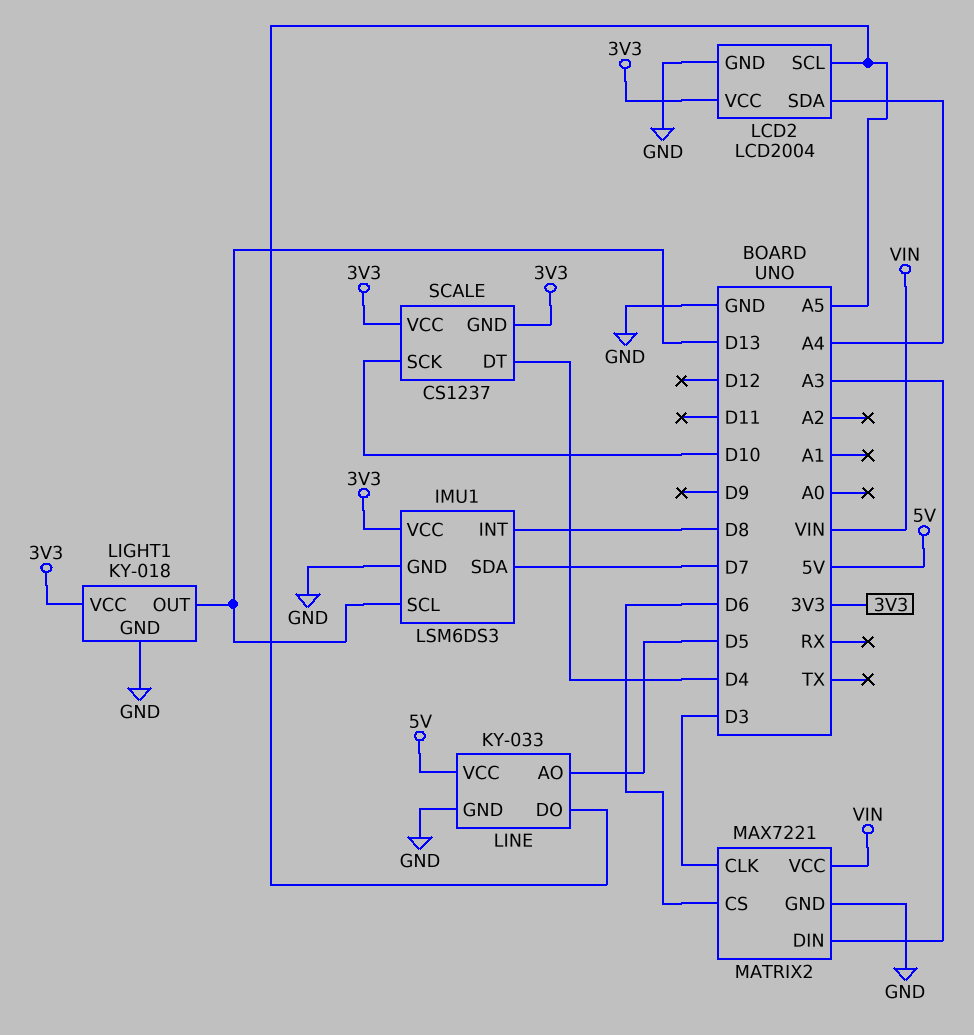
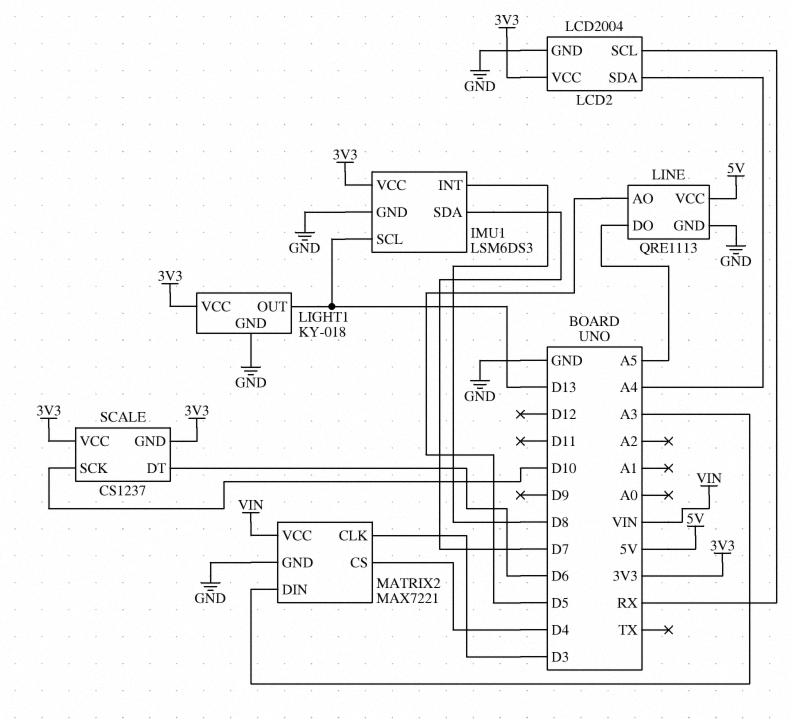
LCD2 pin SCL: A5 -> RX
LINE: KY-033 -> QRE1113
MATRIX2 pin CS: D6 -> D4
SCALE pin DT: D4 -> D6

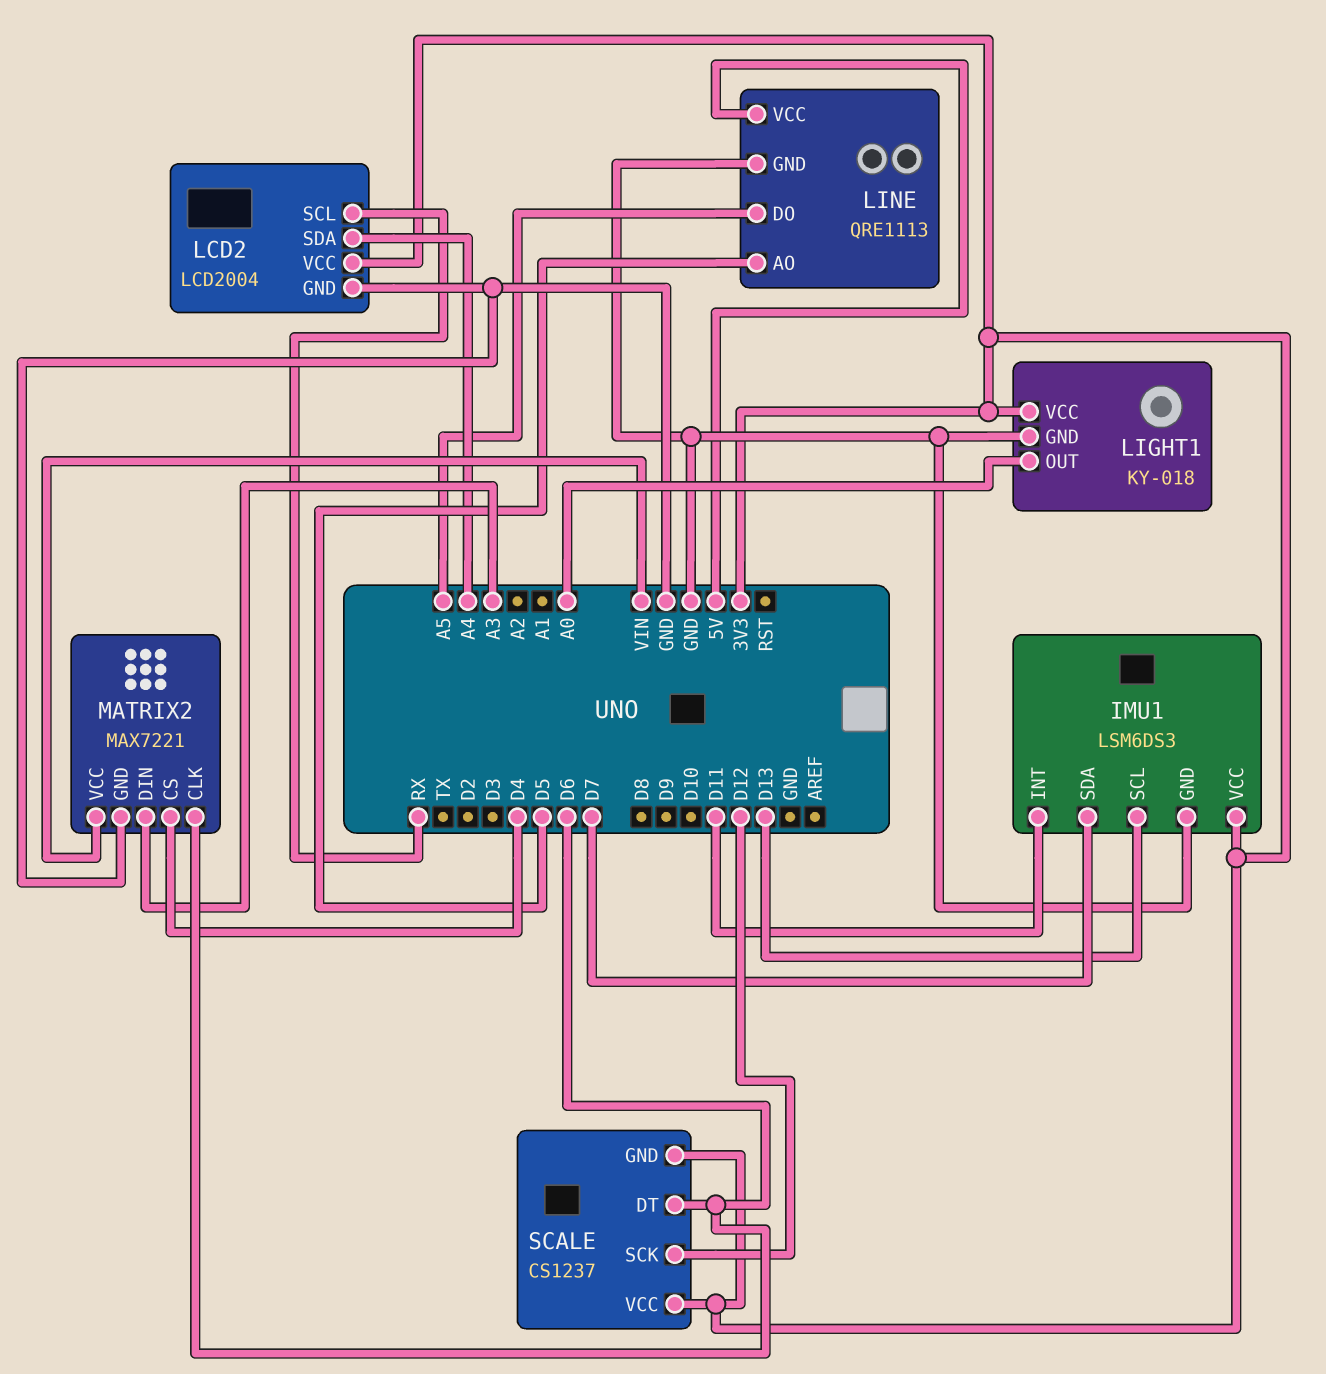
IMU1 pin INT: D8 -> D11
LIGHT1 pin OUT: D13 -> A0
MATRIX2 pin CLK: D3 -> D6
SCALE pin SCK: D10 -> D12

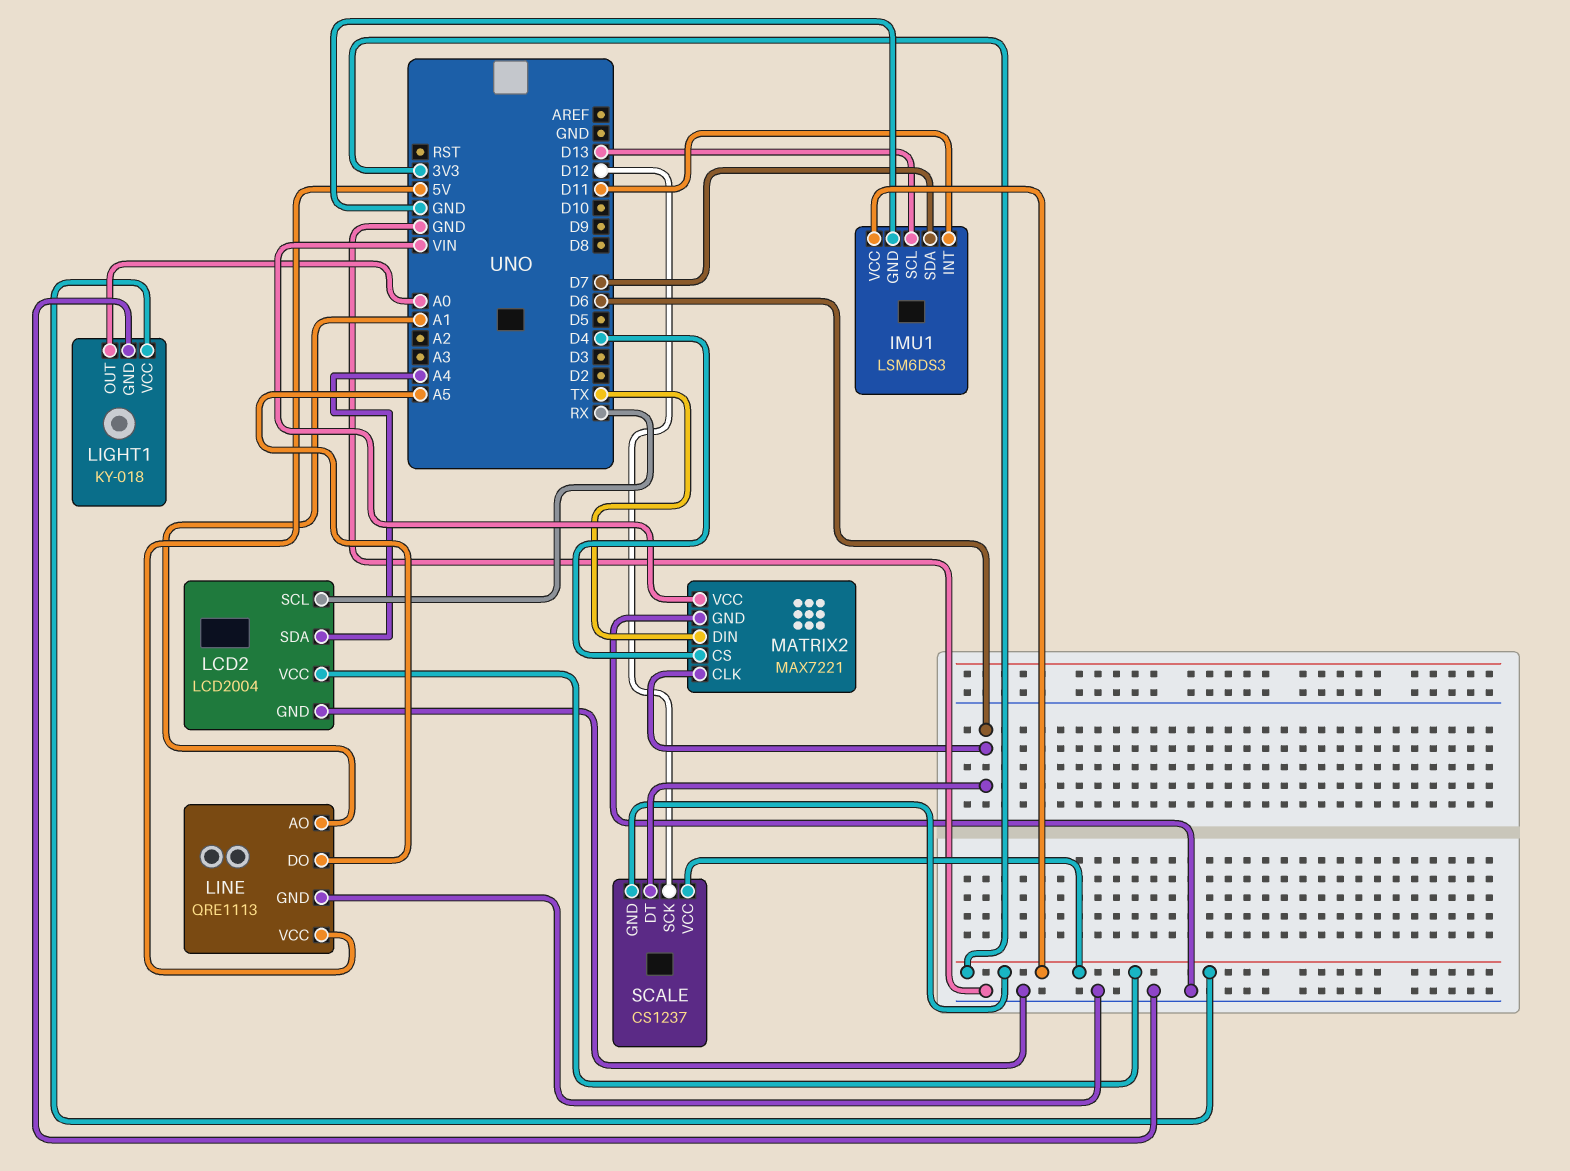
LINE pin AO: D5 -> A1
MATRIX2 pin DIN: A3 -> TX

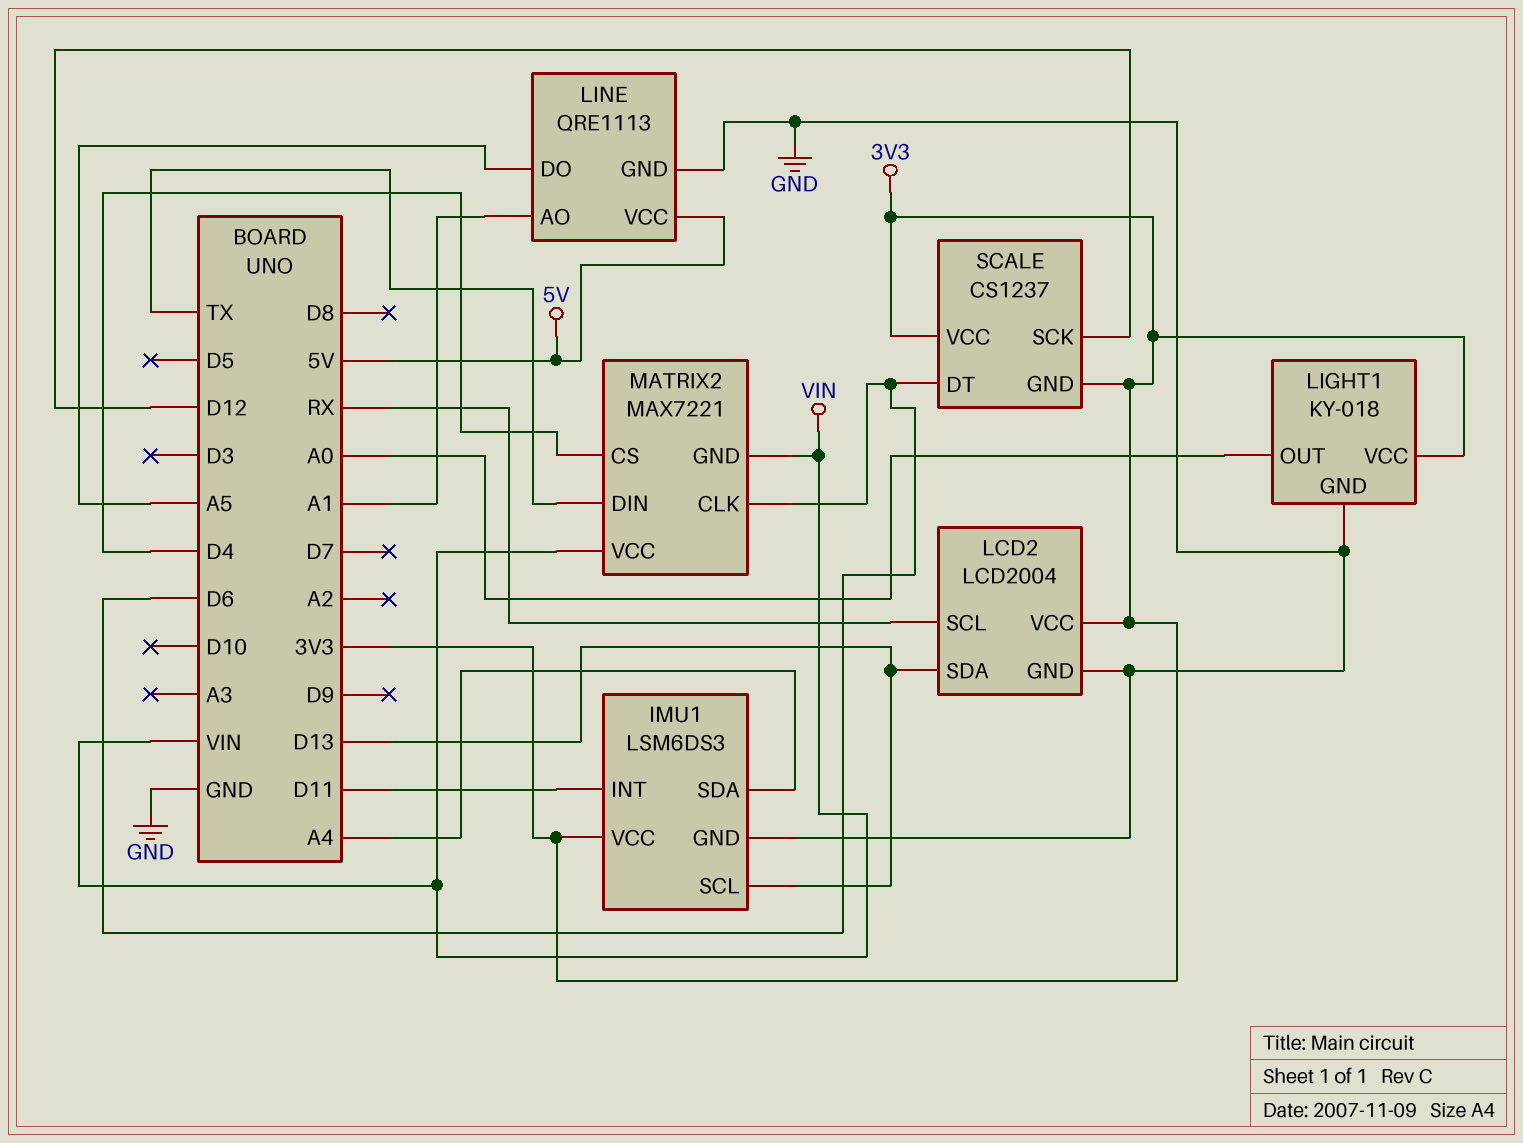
IMU1 pin SDA: D7 -> A4
LCD2 pin SDA: A4 -> D13
MATRIX2 pin GND: GND -> VIN

